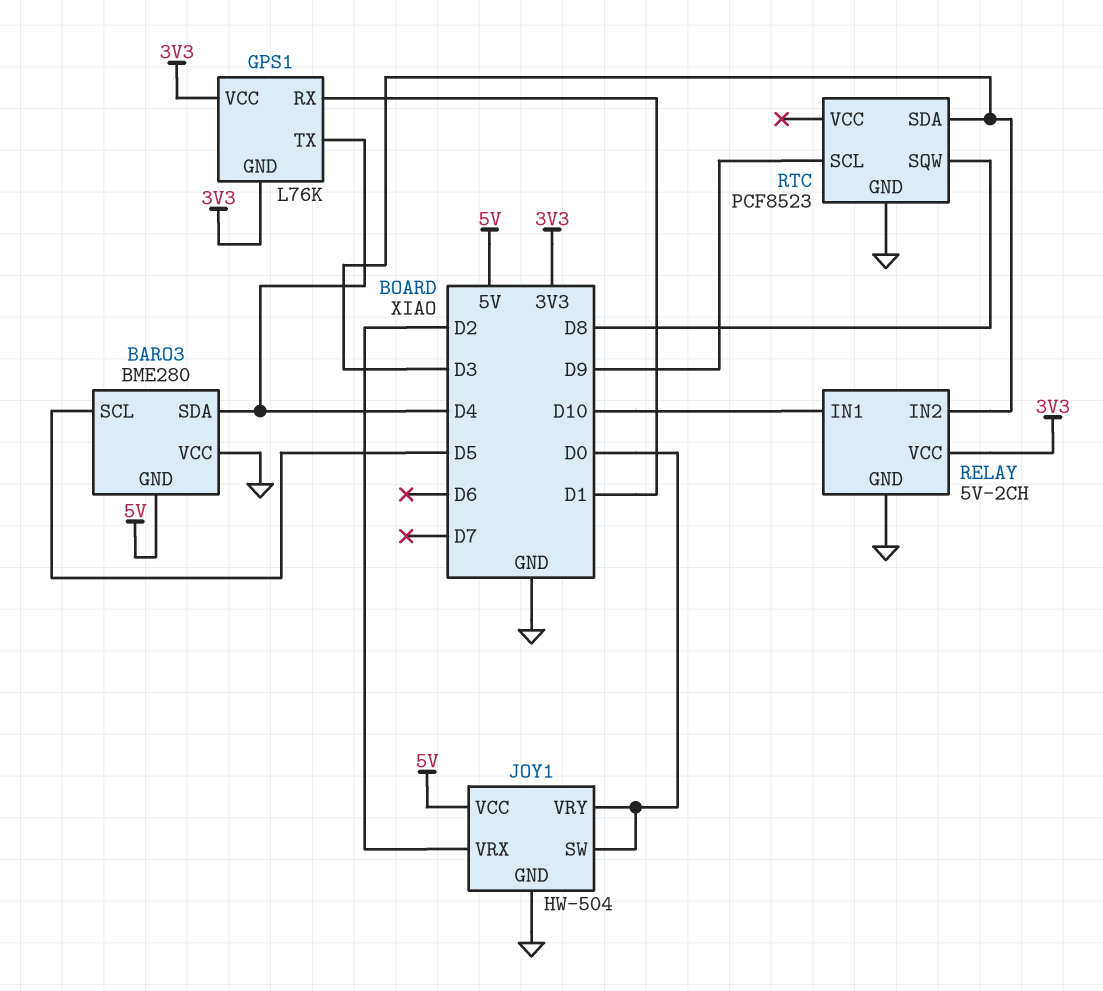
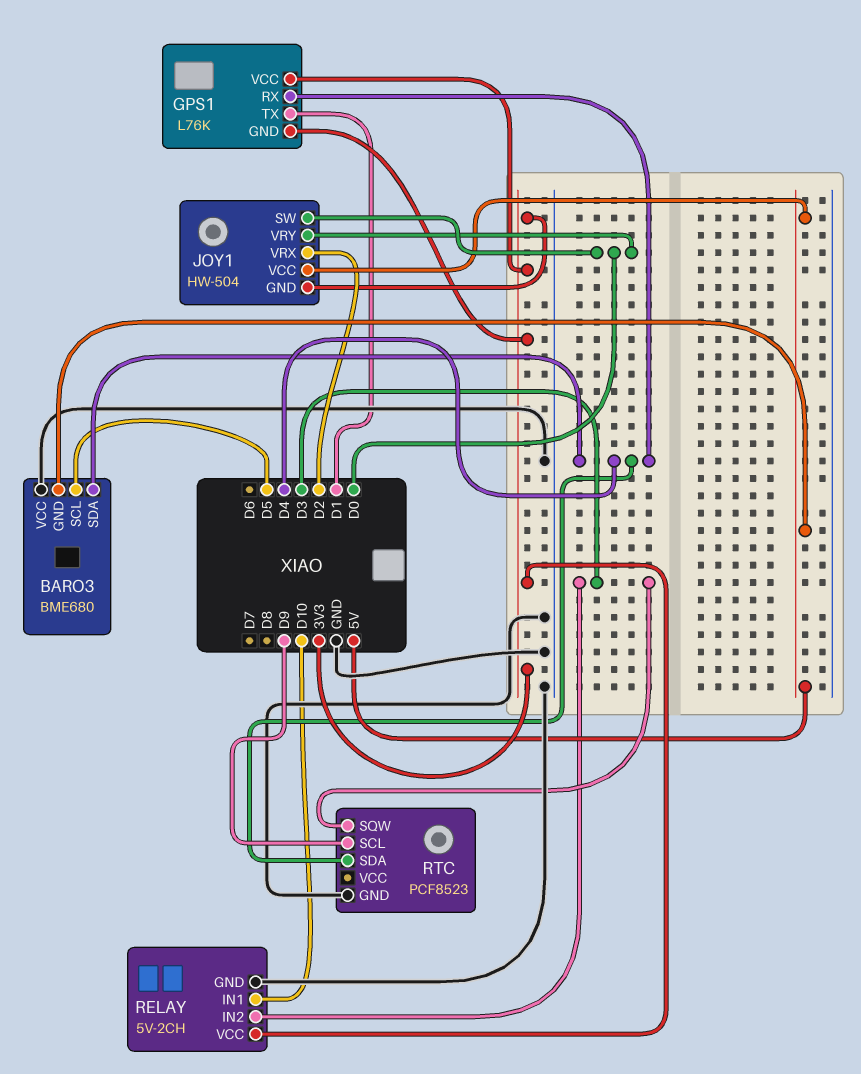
BARO3: BME280 -> BME680
GPS1 pin RX: D1 -> D4
GPS1 pin TX: D4 -> D1
JOY1 pin GND: GND -> 3V3
RTC pin SDA: D3 -> D4
RTC pin SQW: D8 -> D3

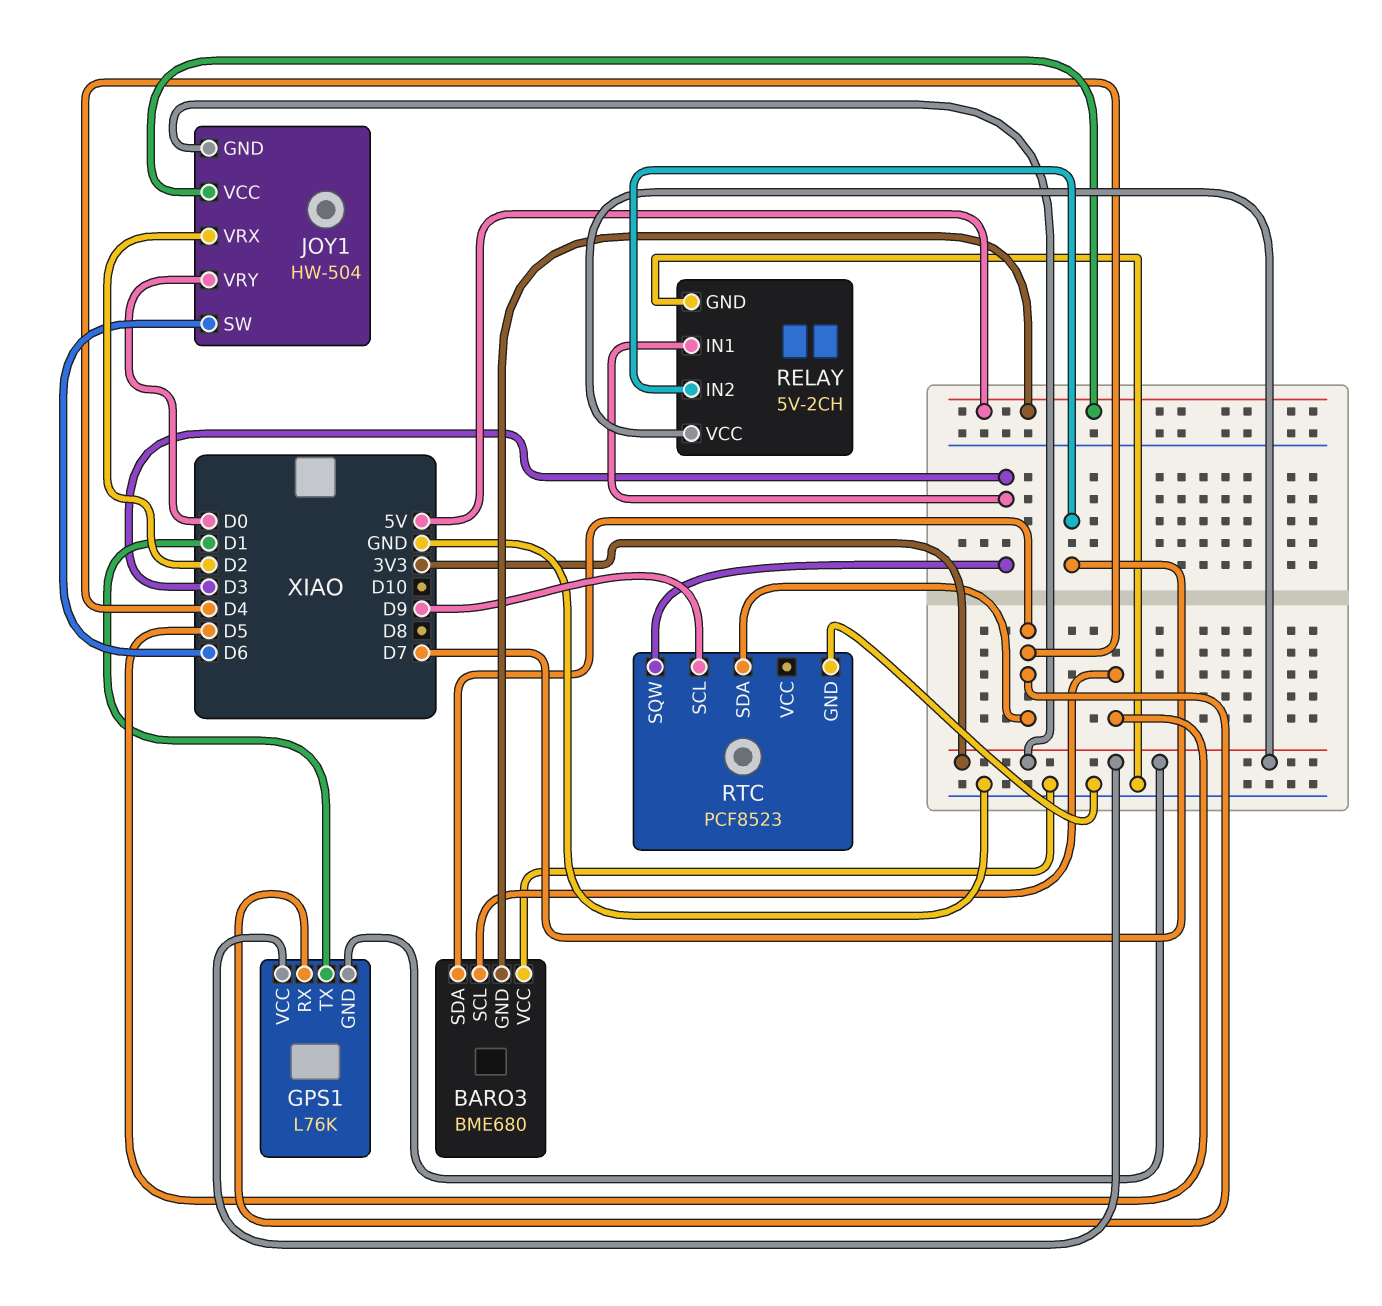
JOY1 pin SW: D0 -> D6
RELAY pin IN1: D10 -> D3
RELAY pin IN2: D3 -> D7

